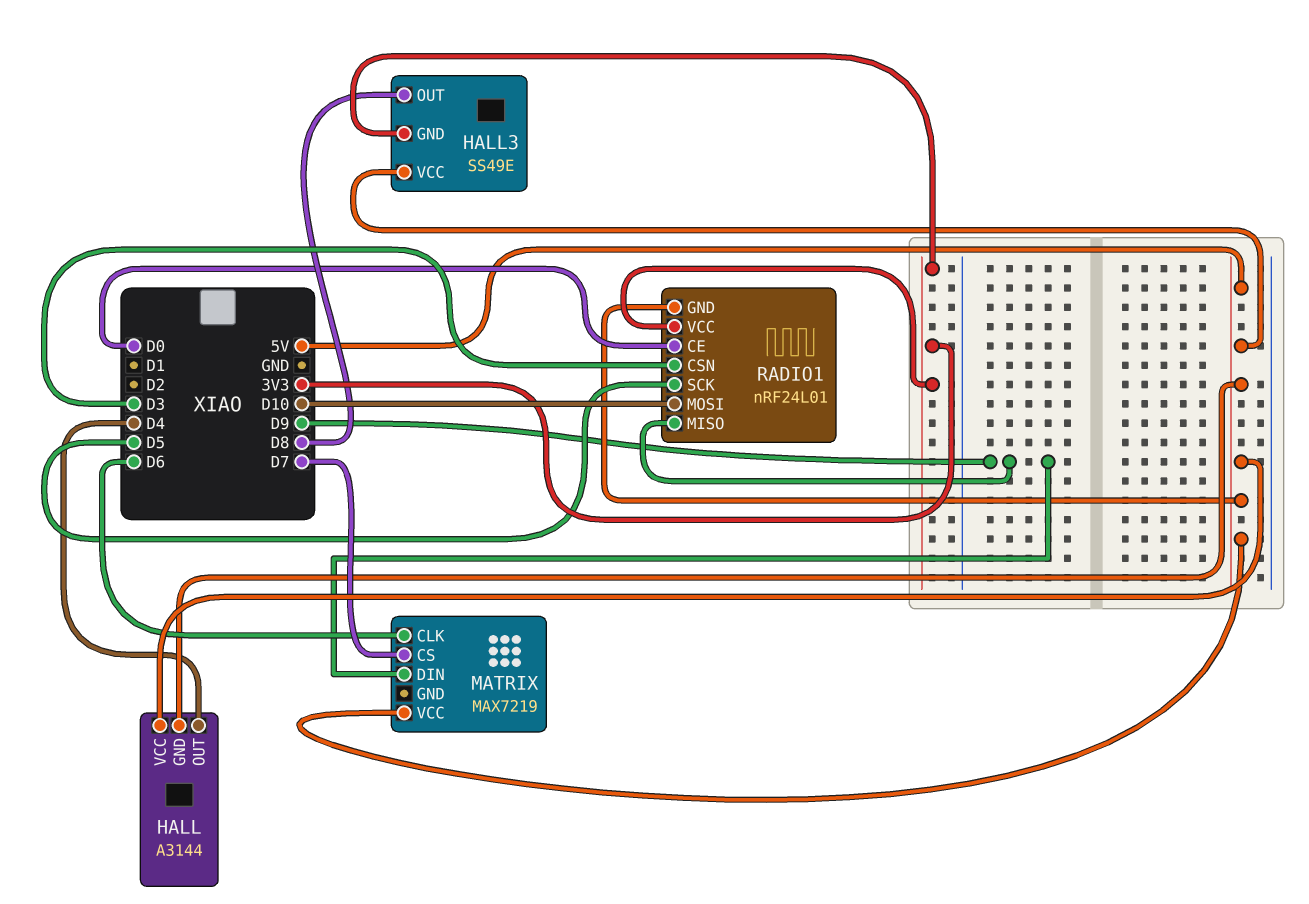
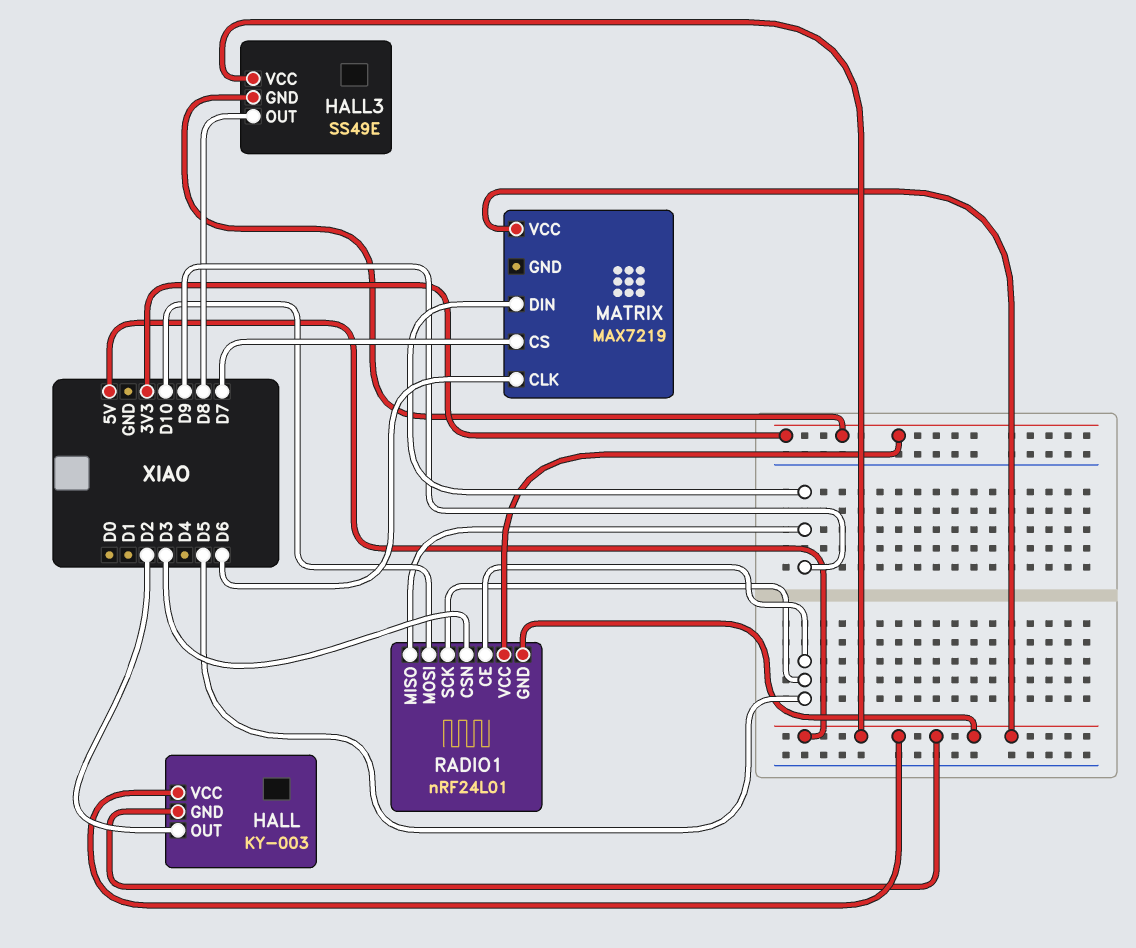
HALL: A3144 -> KY-003
HALL pin OUT: D4 -> D2
RADIO1 pin CE: D0 -> D5

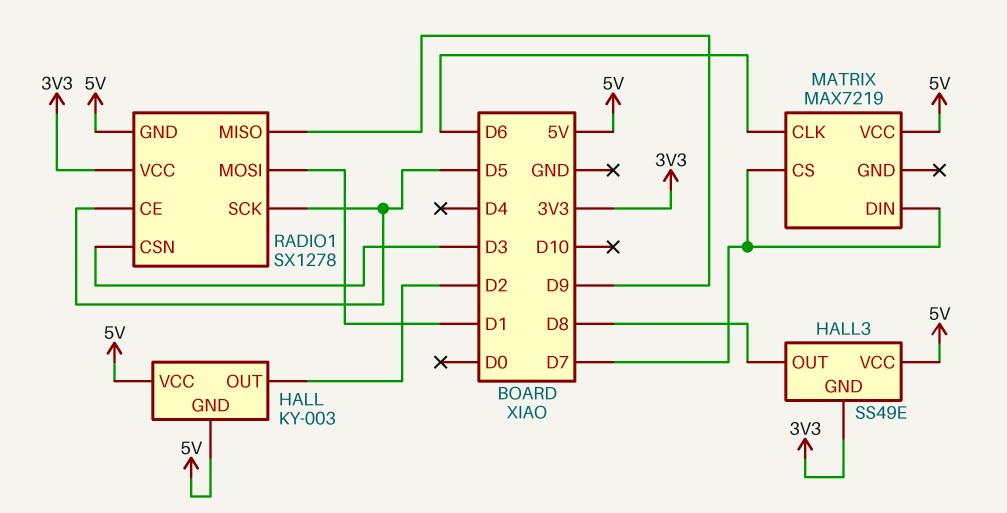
MATRIX pin DIN: D9 -> D7
RADIO1: nRF24L01 -> SX1278
RADIO1 pin MOSI: D10 -> D1

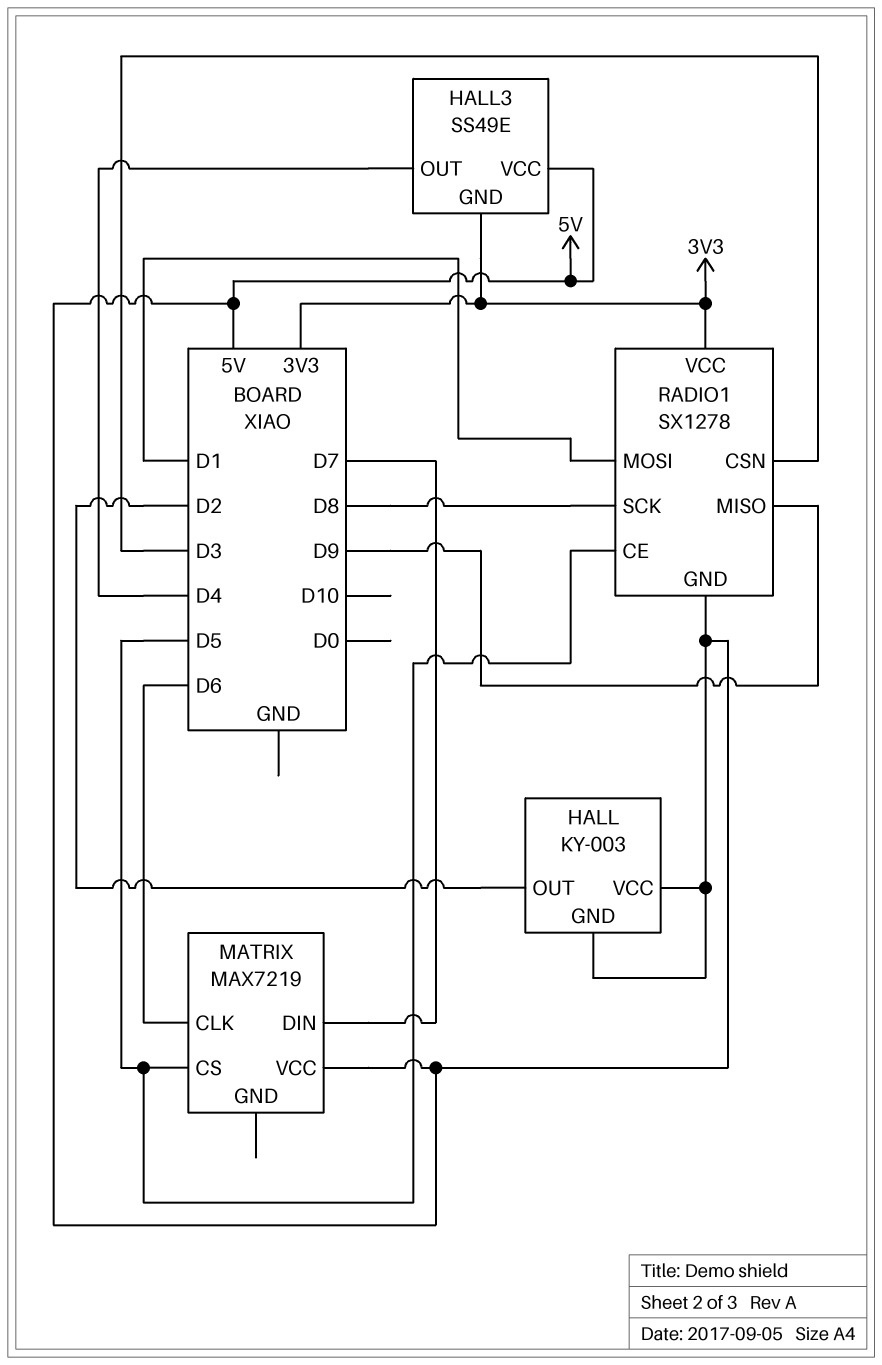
HALL3 pin OUT: D8 -> D4
MATRIX pin CS: D7 -> D5
RADIO1 pin SCK: D5 -> D8

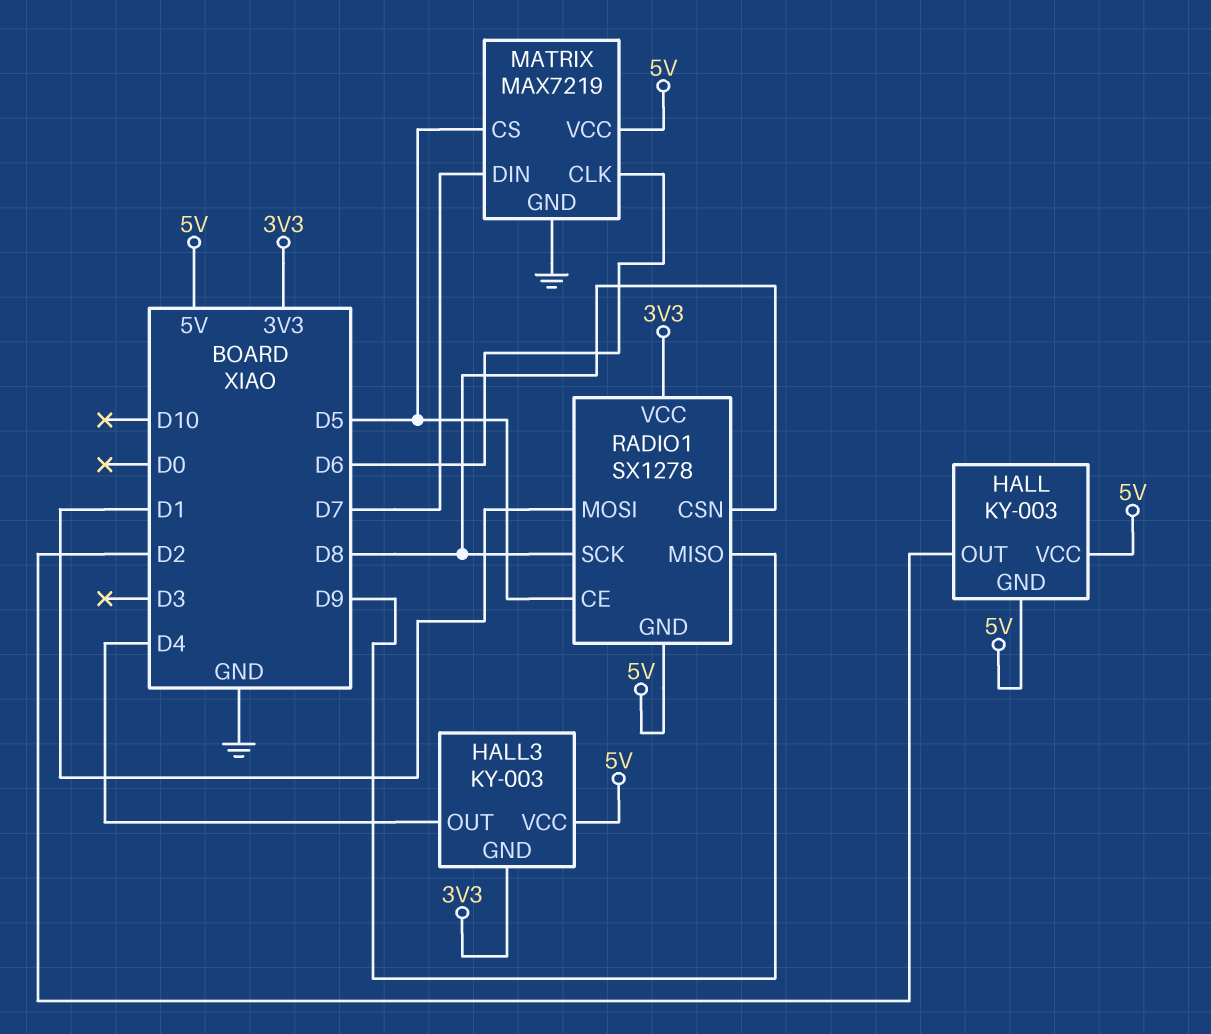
HALL3: SS49E -> KY-003
MATRIX pin GND: none -> GND
RADIO1 pin CSN: D3 -> D8

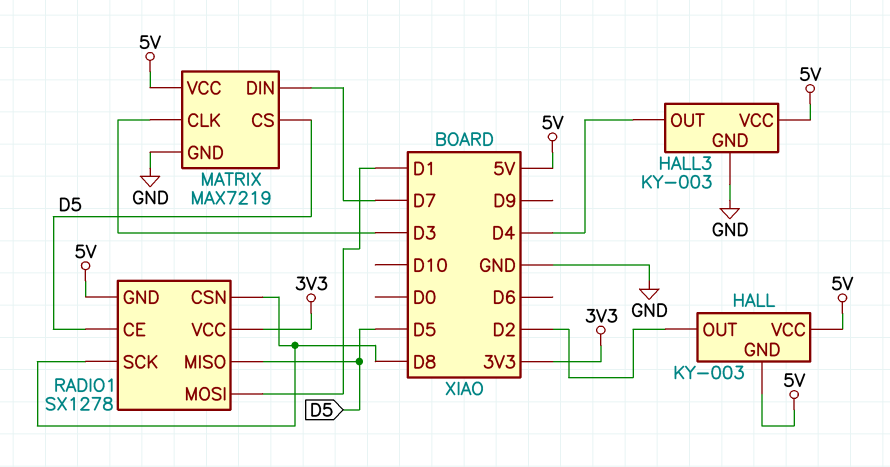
HALL3 pin GND: 3V3 -> GND
MATRIX pin CLK: D6 -> D3
RADIO1 pin MISO: D9 -> D5

